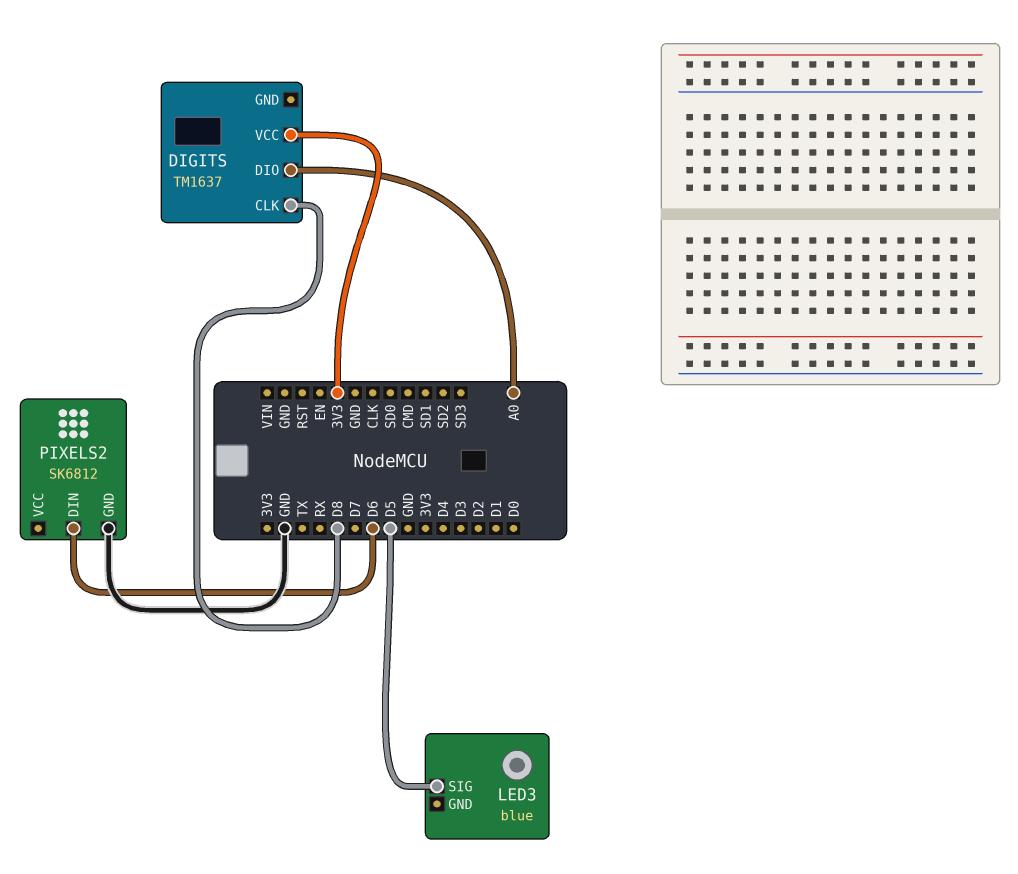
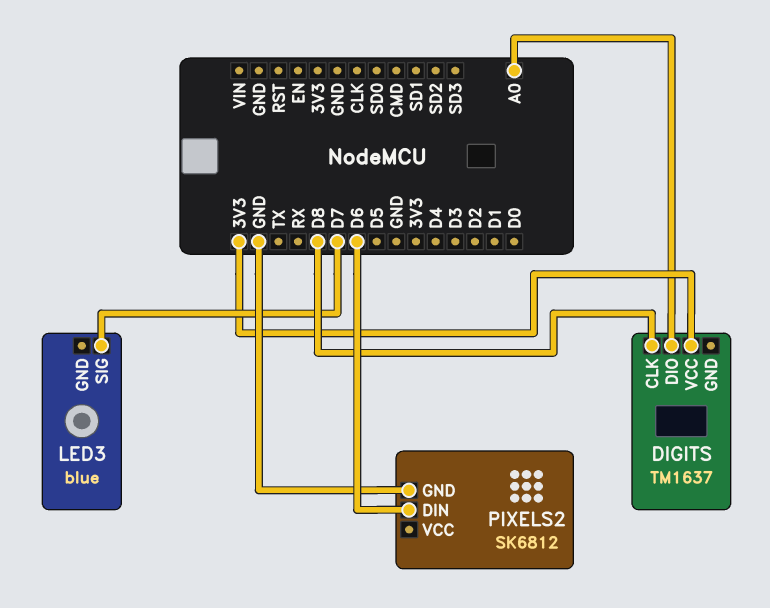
LED3 pin SIG: D5 -> D7

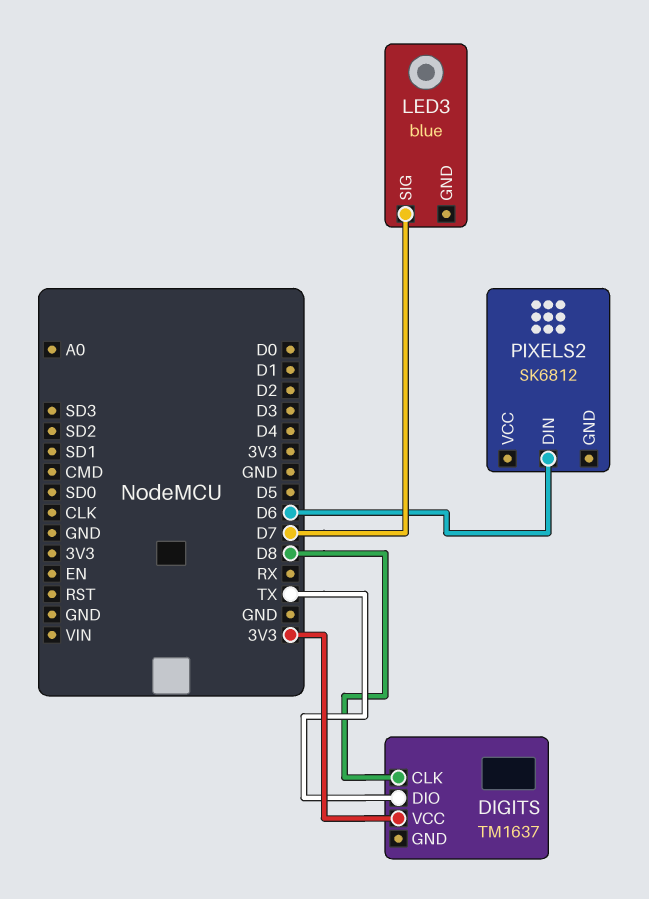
DIGITS pin DIO: A0 -> TX
PIXELS2 pin GND: GND -> none

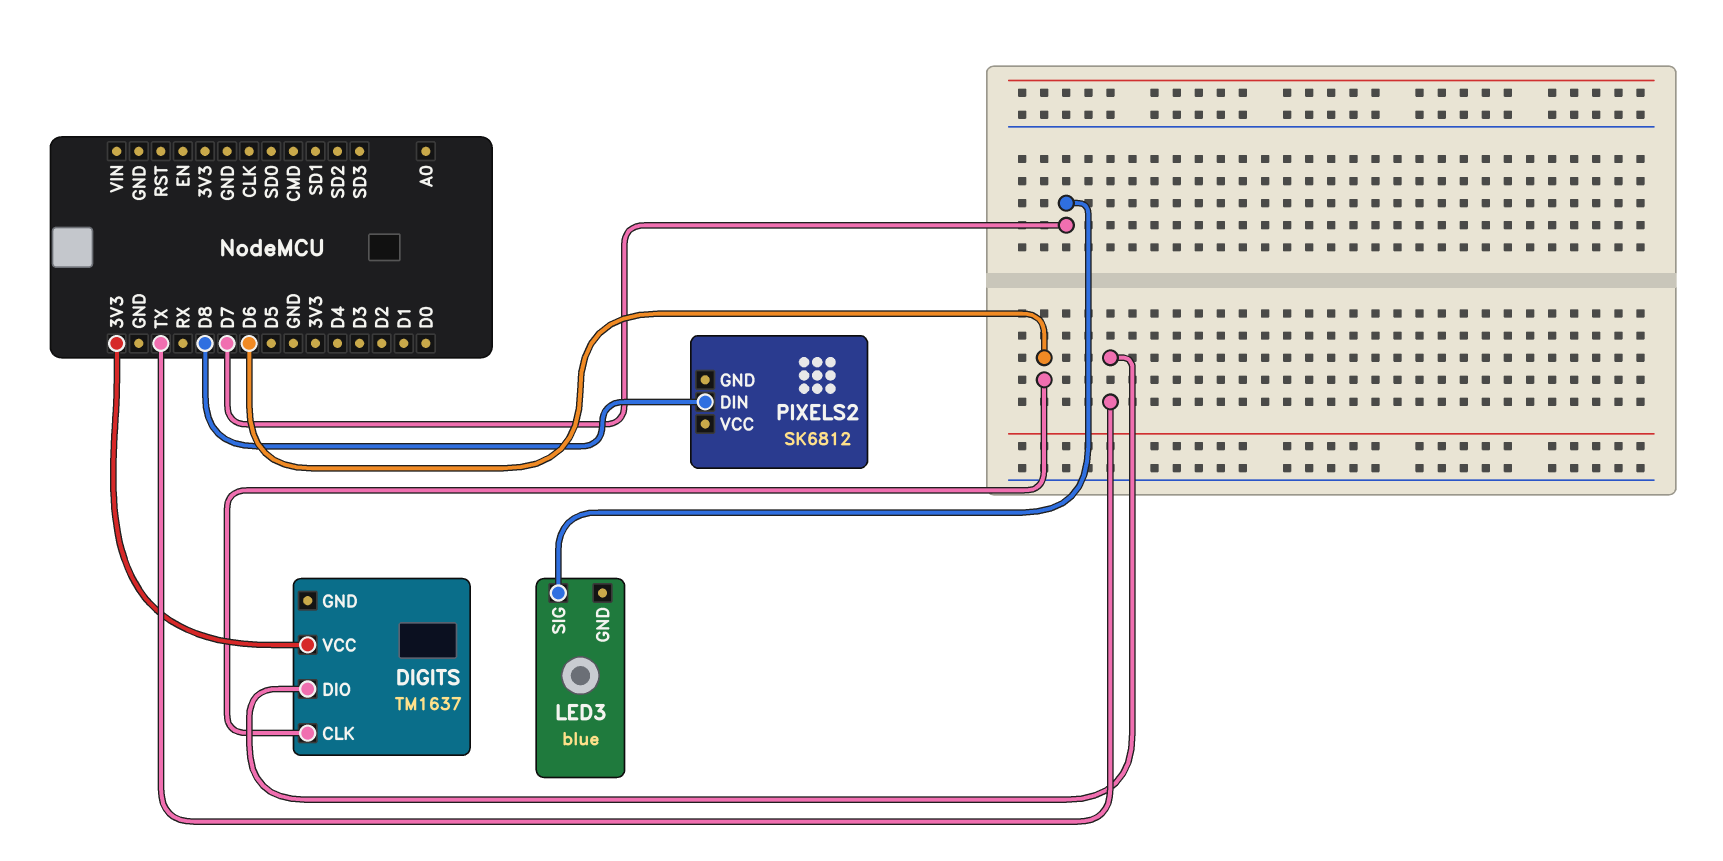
DIGITS pin CLK: D8 -> D6
PIXELS2 pin DIN: D6 -> D8

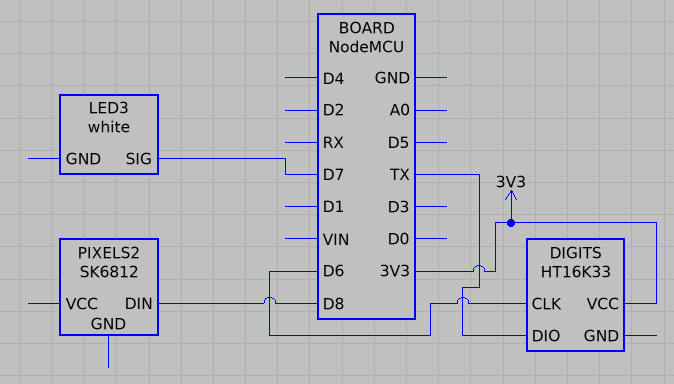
DIGITS: TM1637 -> HT16K33
LED3: blue -> white

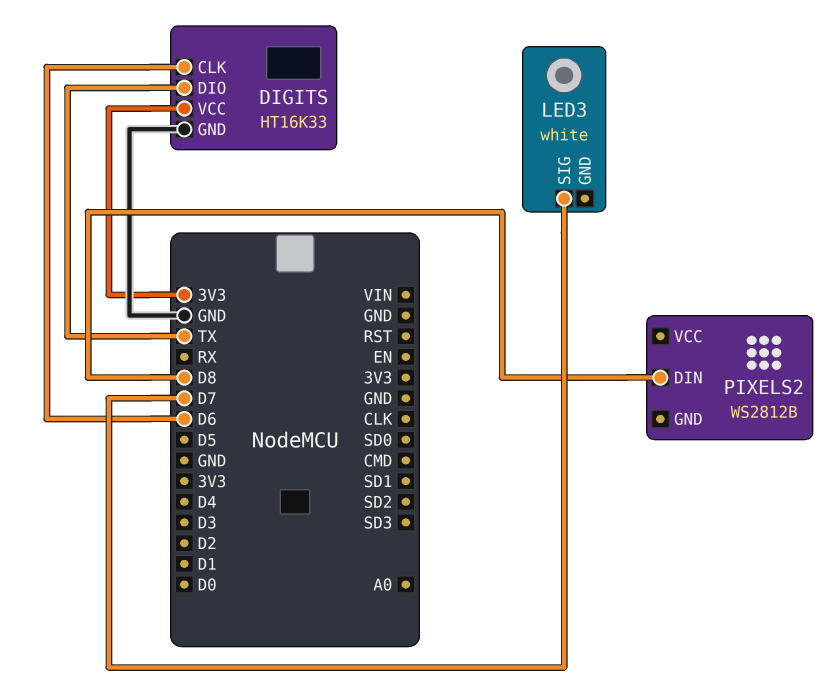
DIGITS pin GND: none -> GND
PIXELS2: SK6812 -> WS2812B

